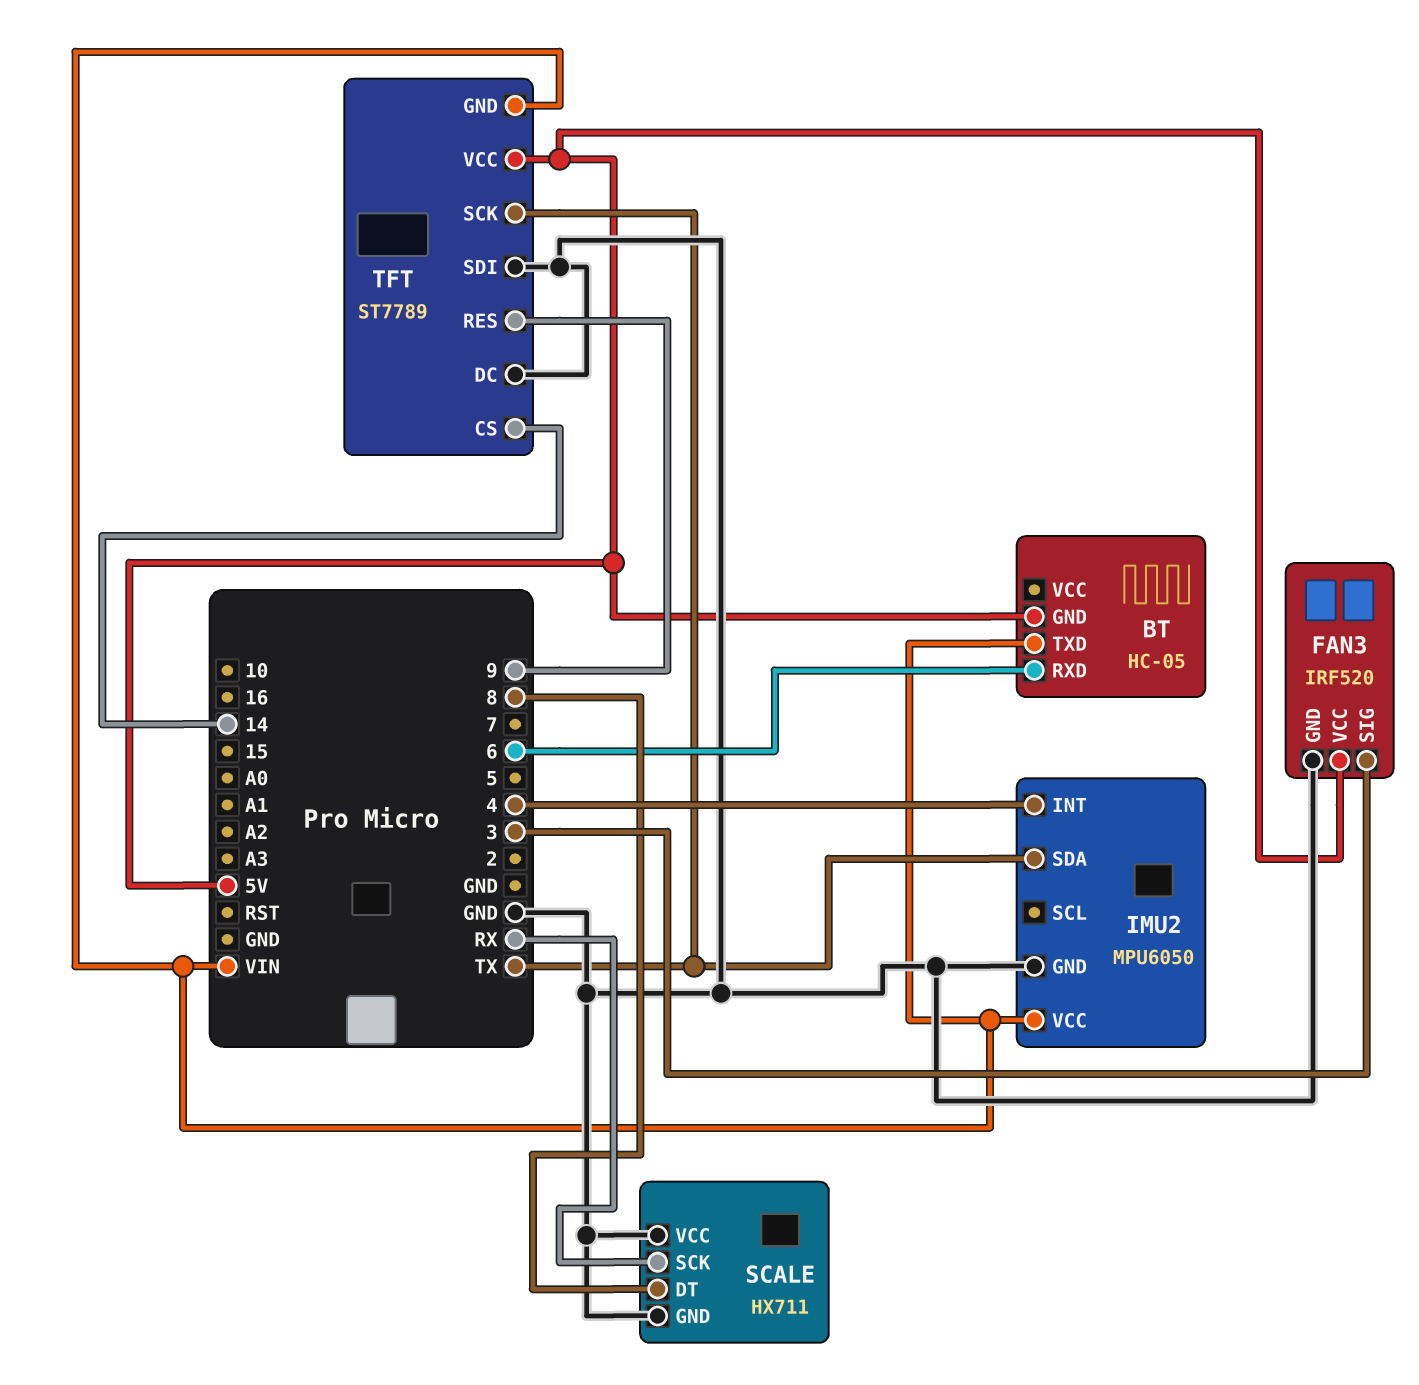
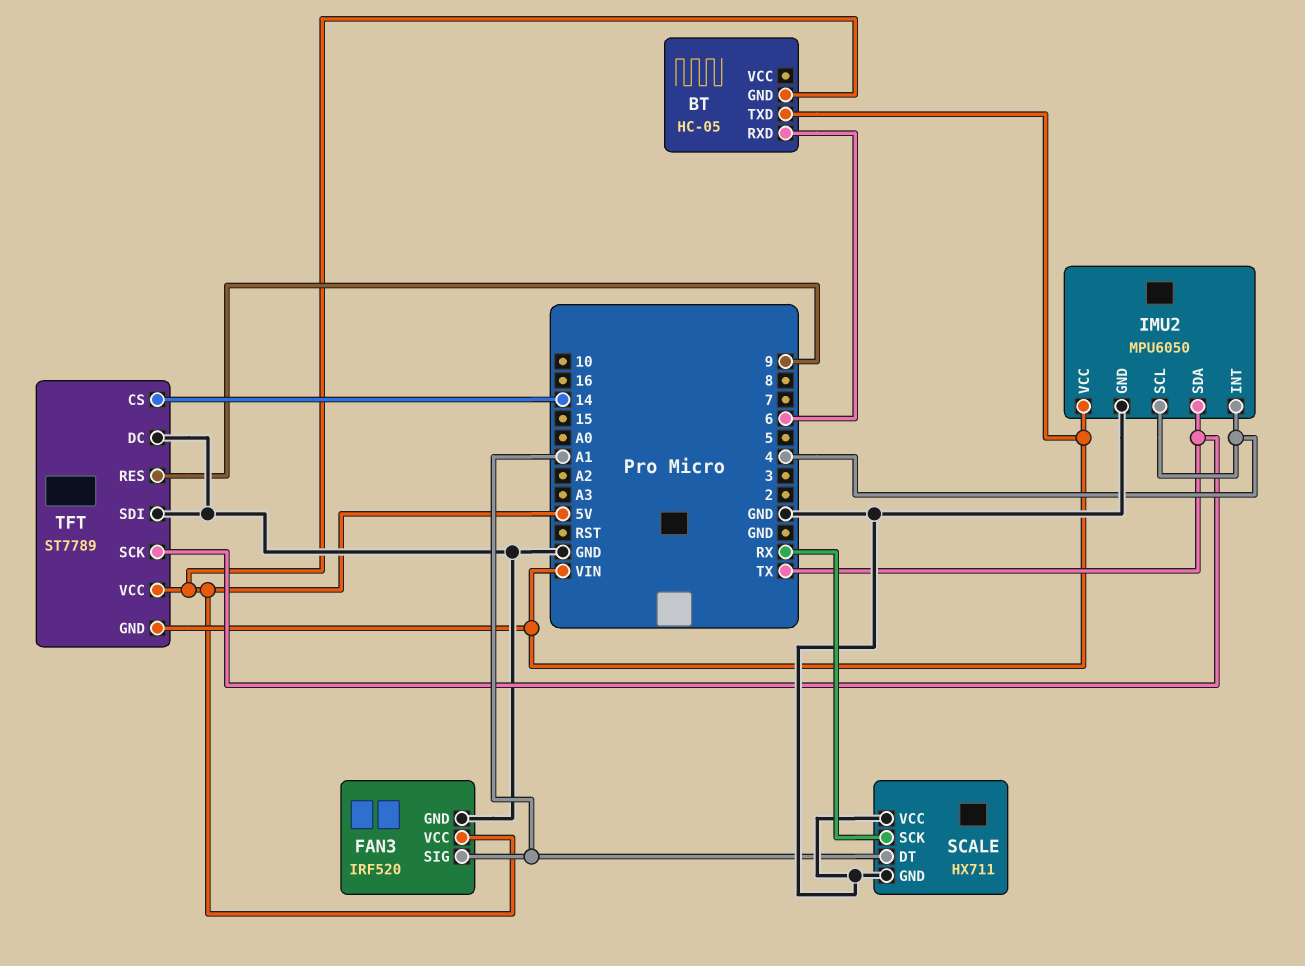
FAN3 pin SIG: 3 -> A1
IMU2 pin SCL: none -> 4
SCALE pin DT: 8 -> A1

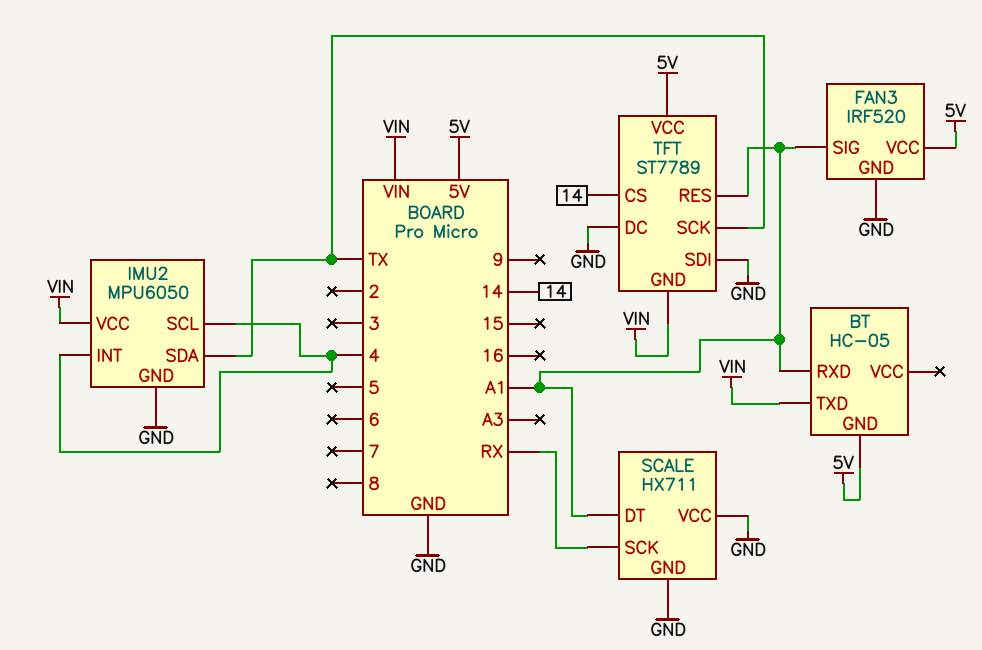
BT pin RXD: 6 -> A1
TFT pin RES: 9 -> A1

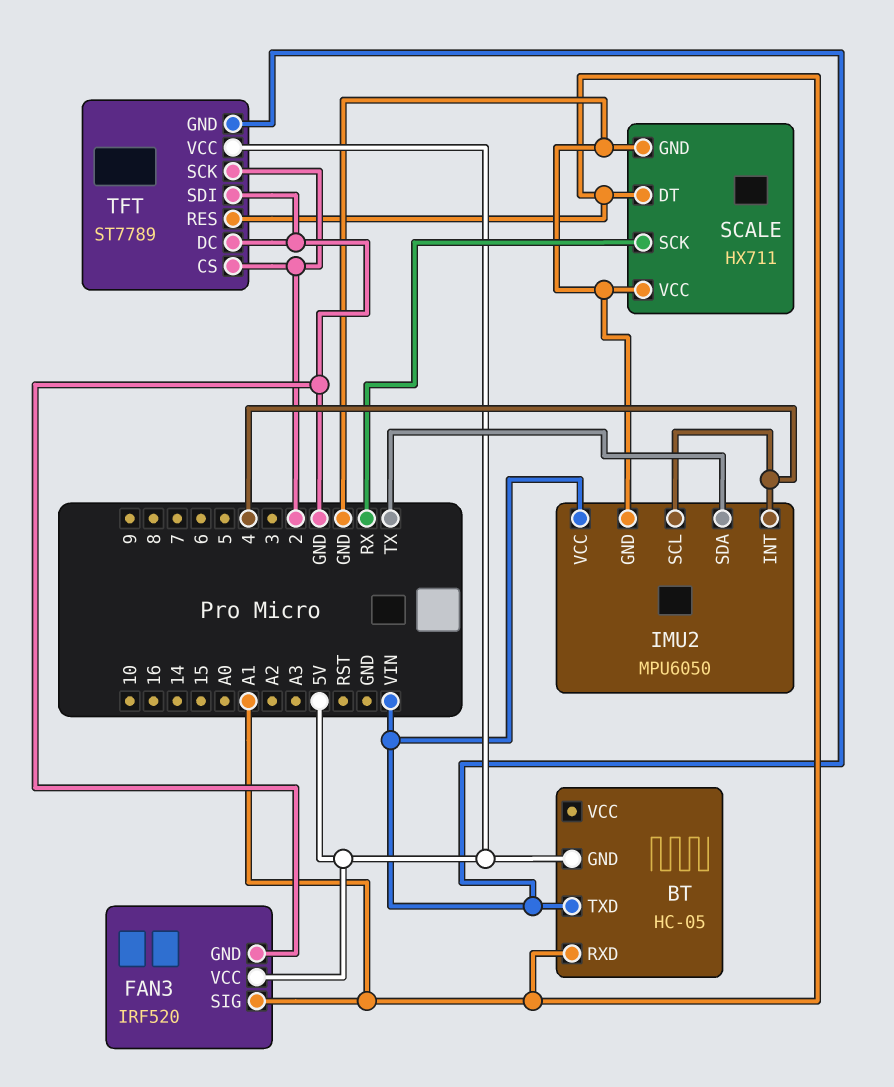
TFT pin CS: 14 -> 2
TFT pin SCK: TX -> 2

